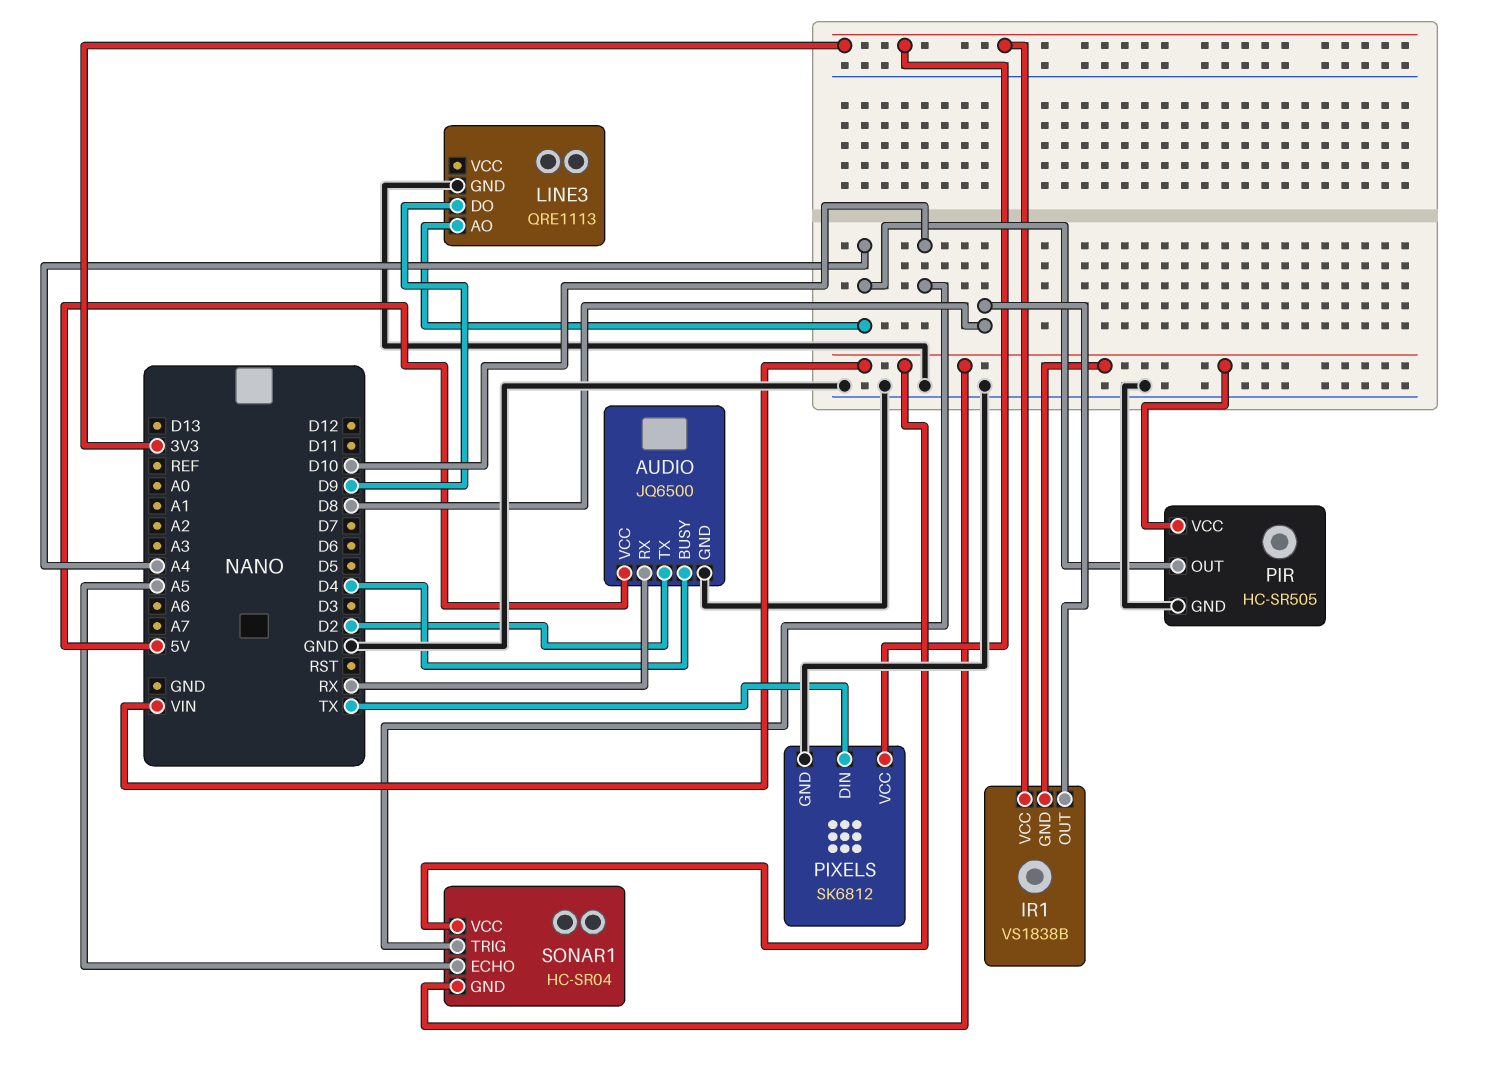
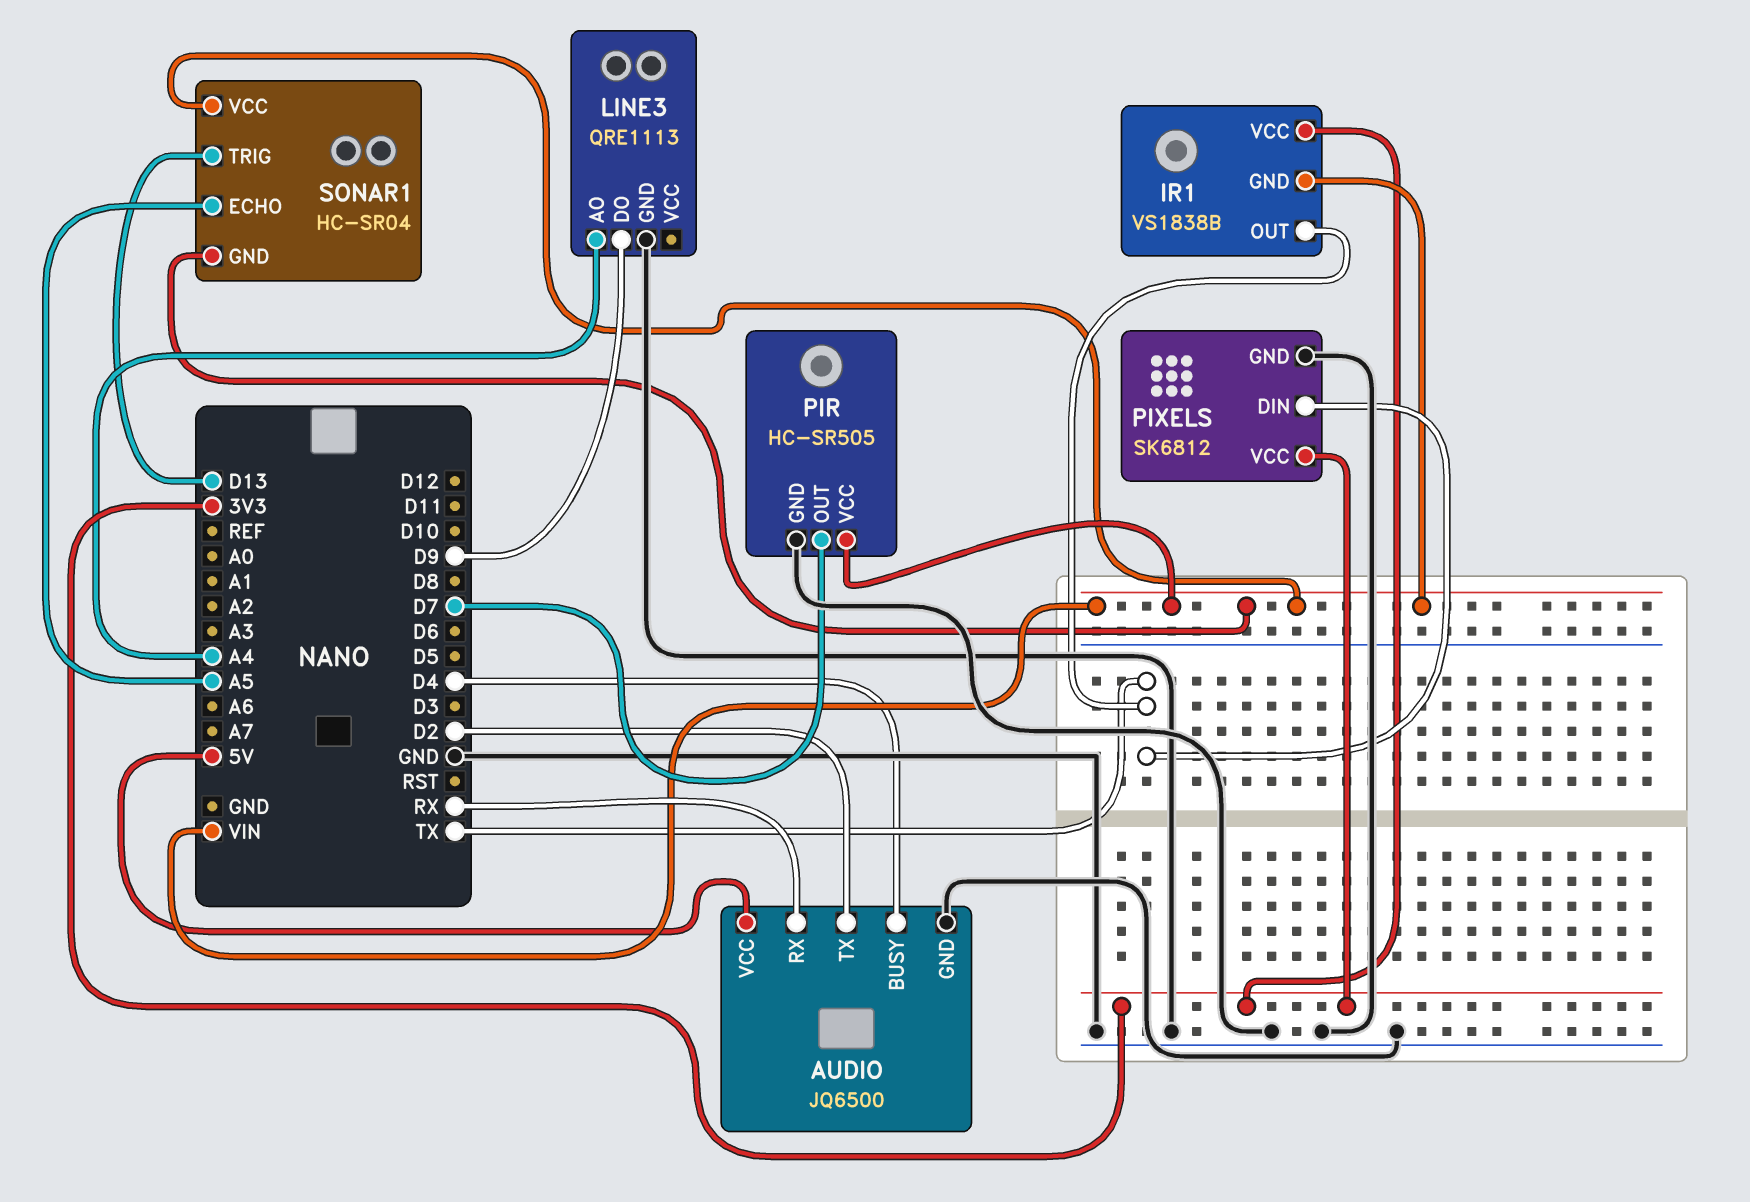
IR1 pin OUT: D8 -> TX
PIR pin OUT: A4 -> D7
SONAR1 pin TRIG: D10 -> D13

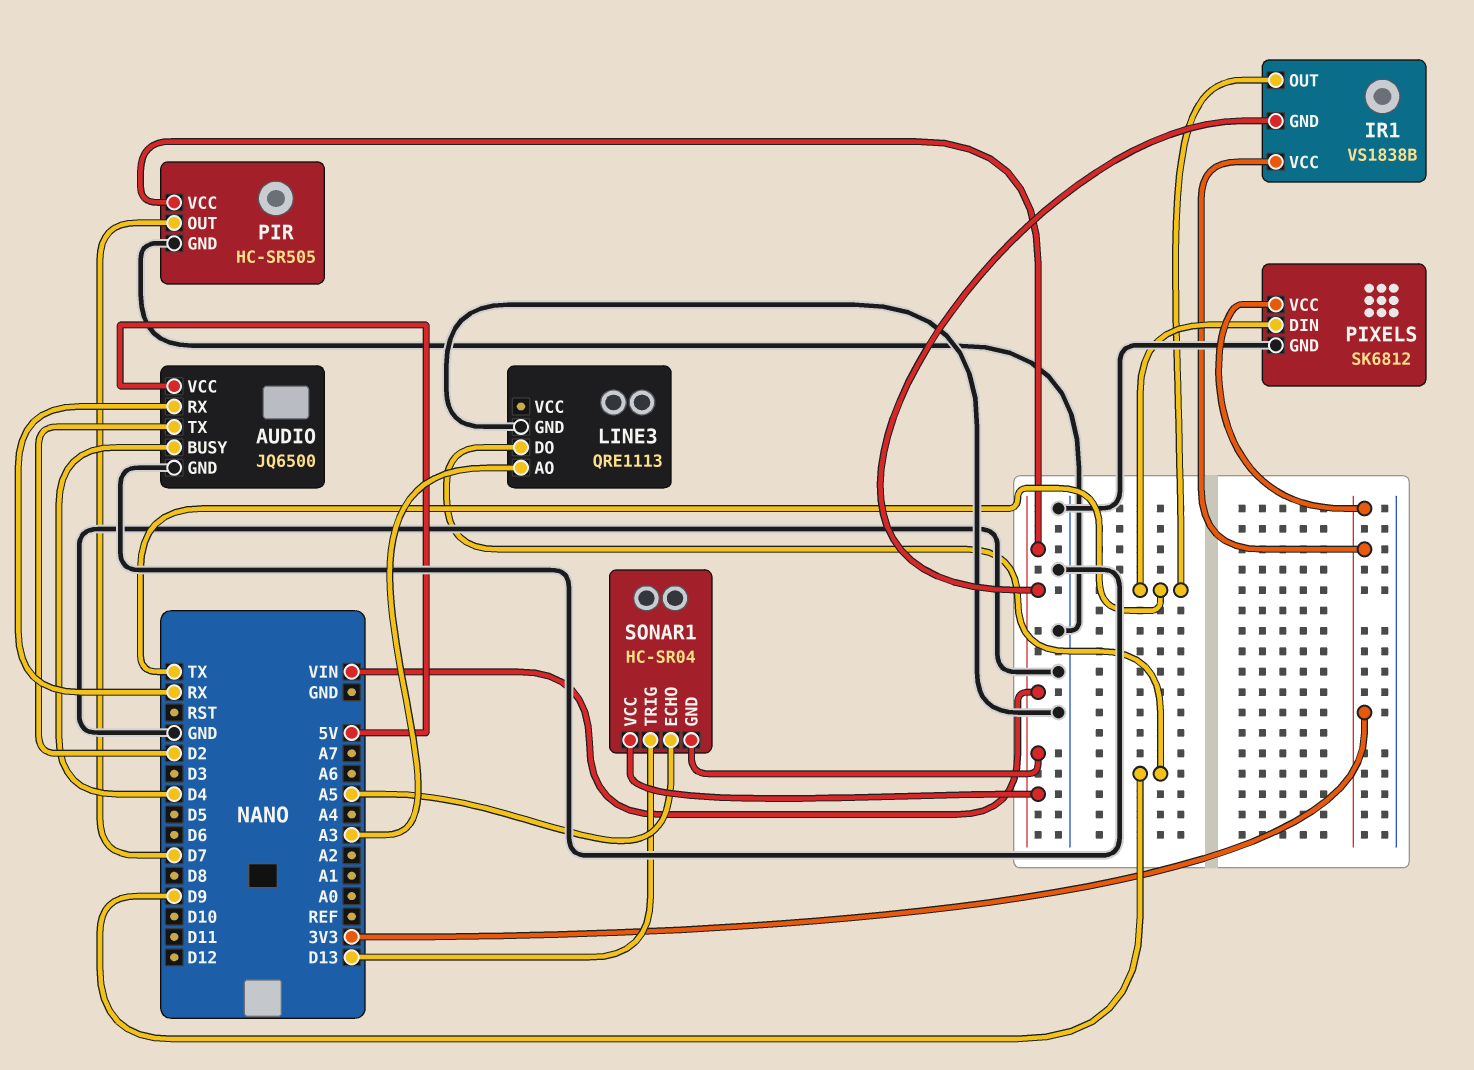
LINE3 pin AO: A4 -> A3

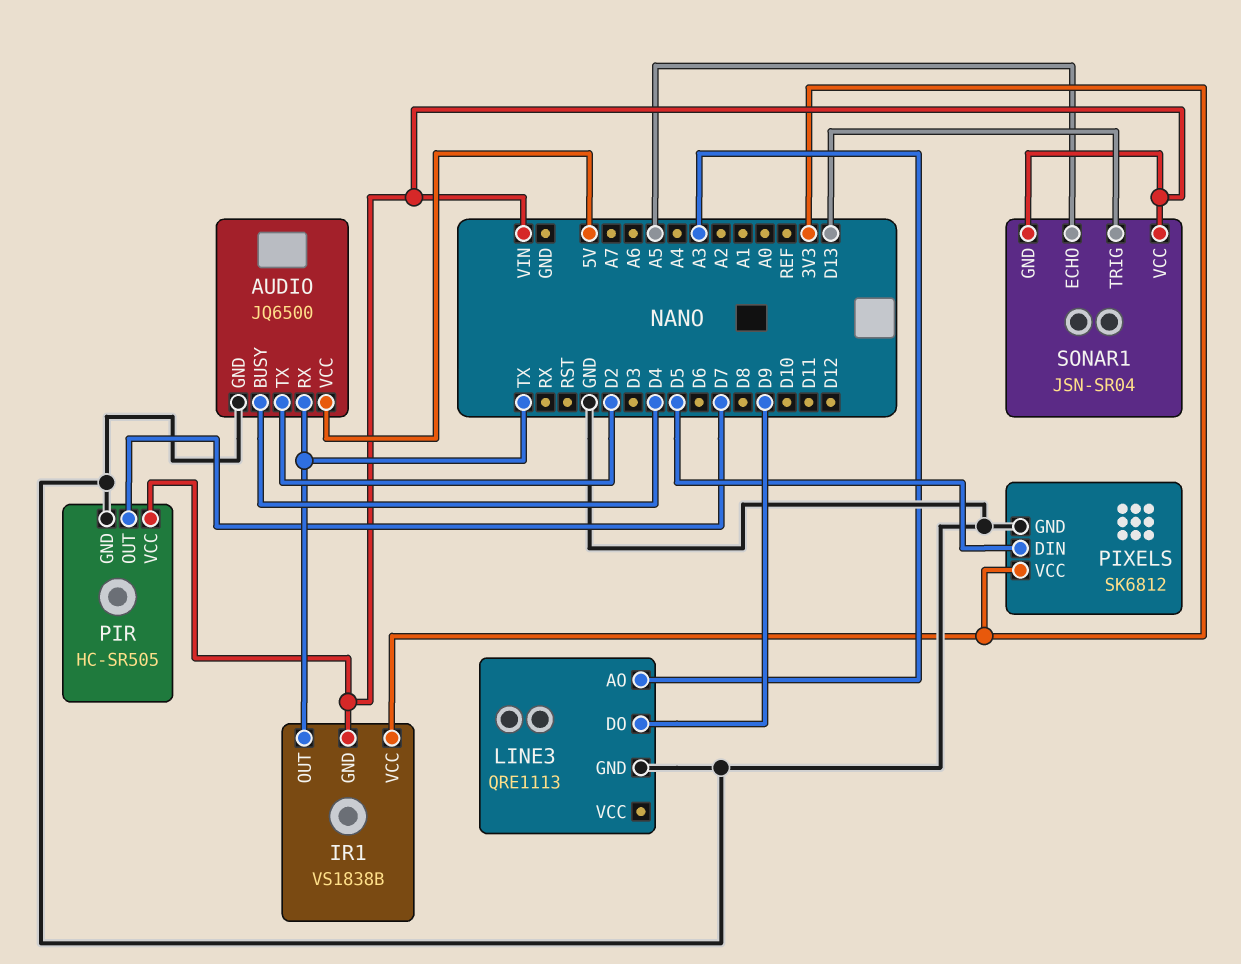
AUDIO pin RX: RX -> TX
PIXELS pin DIN: TX -> D5
SONAR1: HC-SR04 -> JSN-SR04

